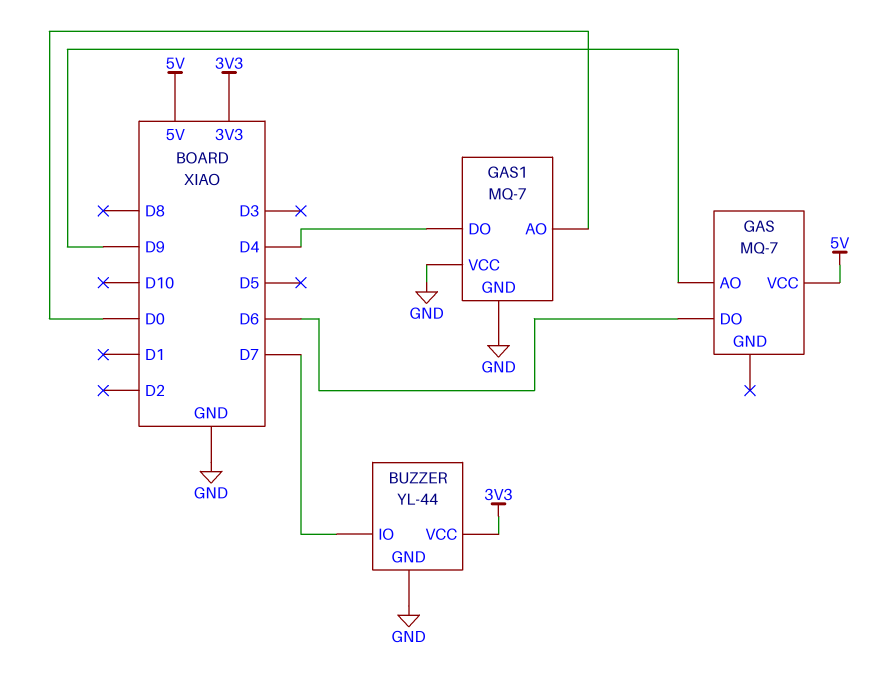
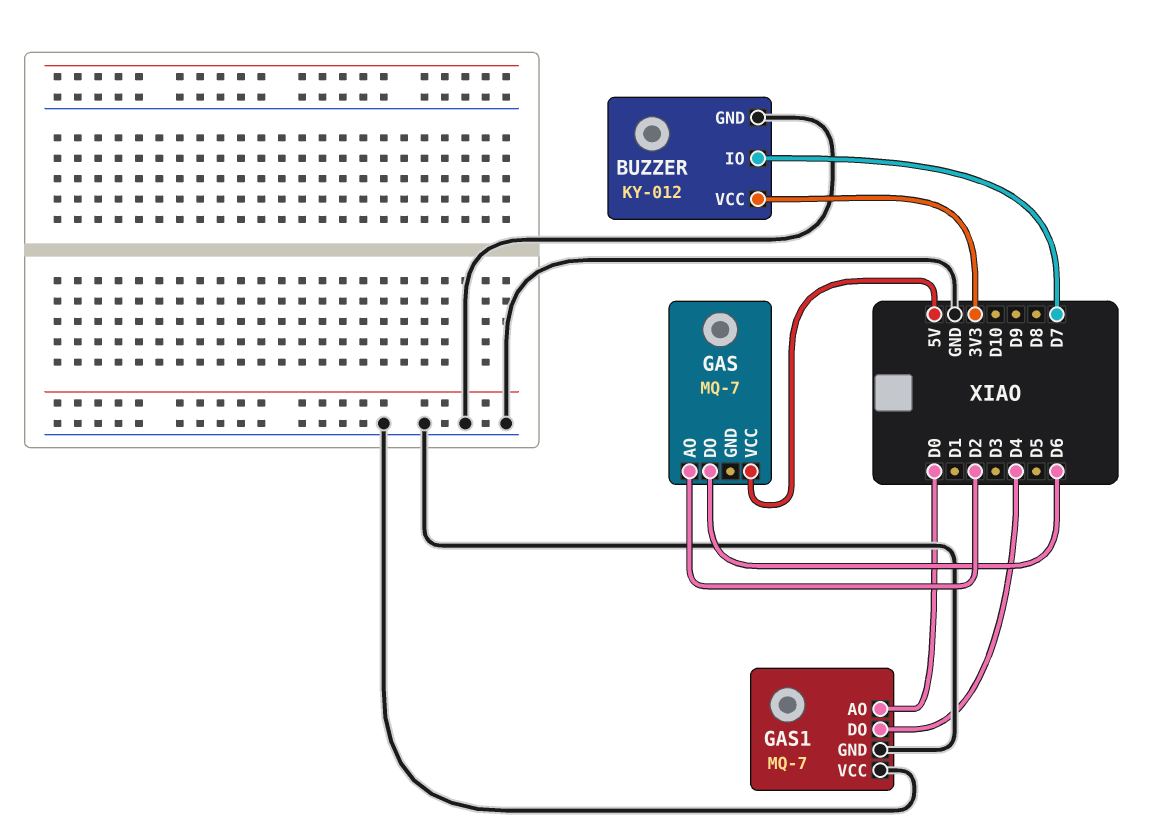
BUZZER: YL-44 -> KY-012
GAS pin AO: D9 -> D2

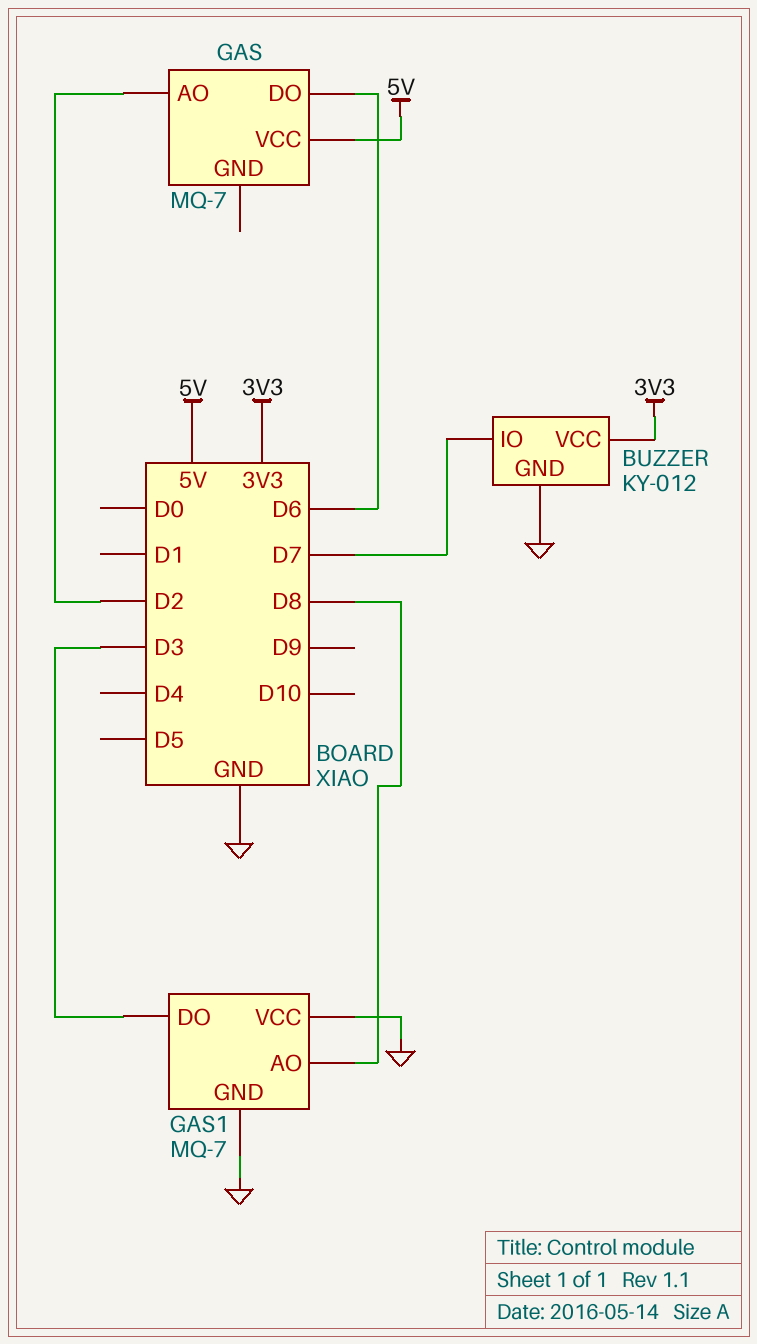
GAS1 pin AO: D0 -> D8
GAS1 pin DO: D4 -> D3

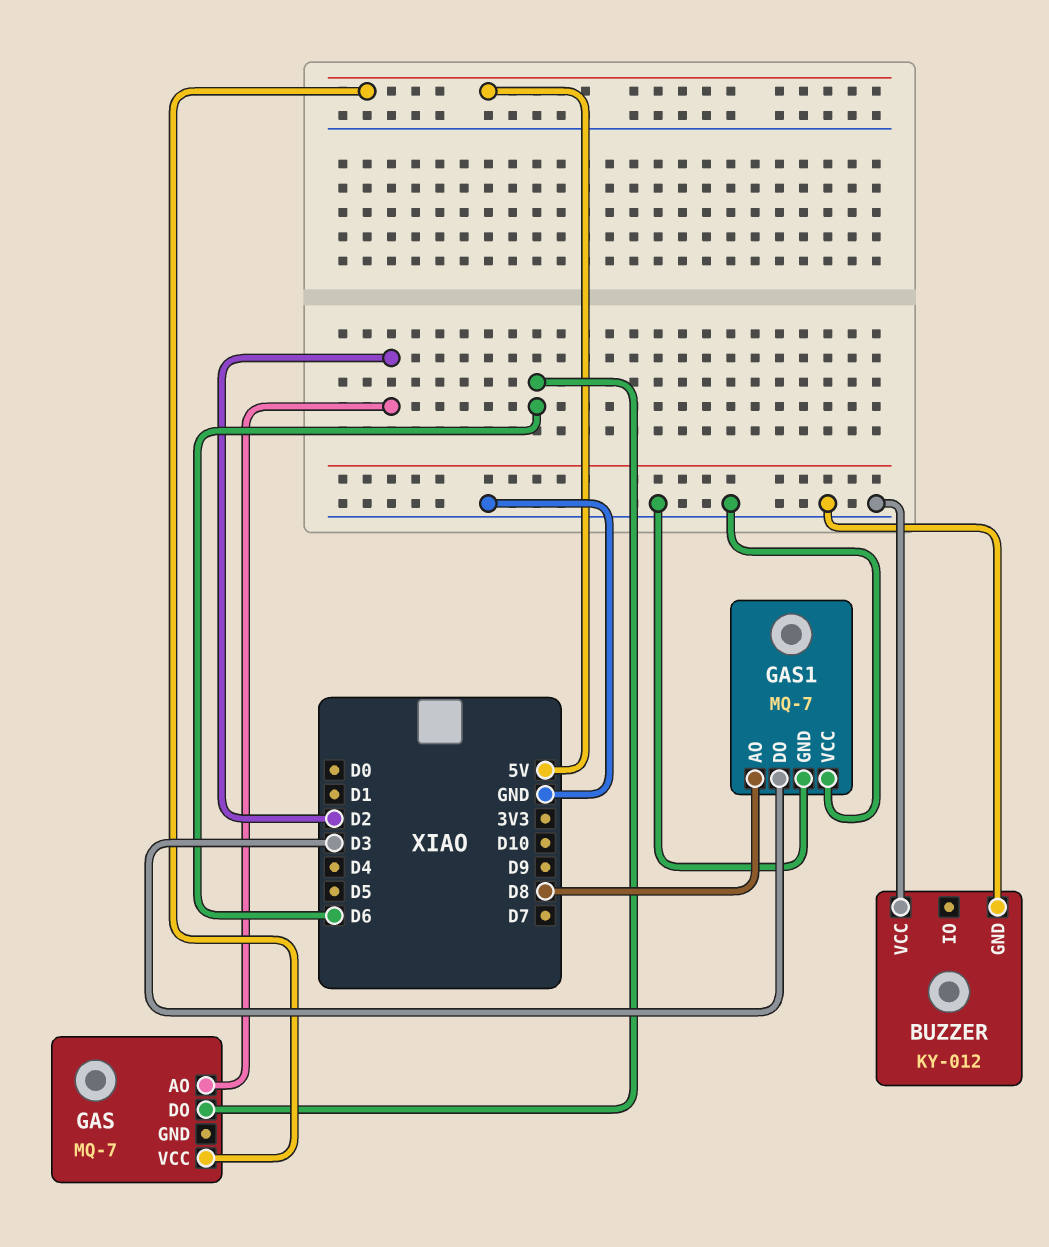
BUZZER pin IO: D7 -> none
BUZZER pin VCC: 3V3 -> GND

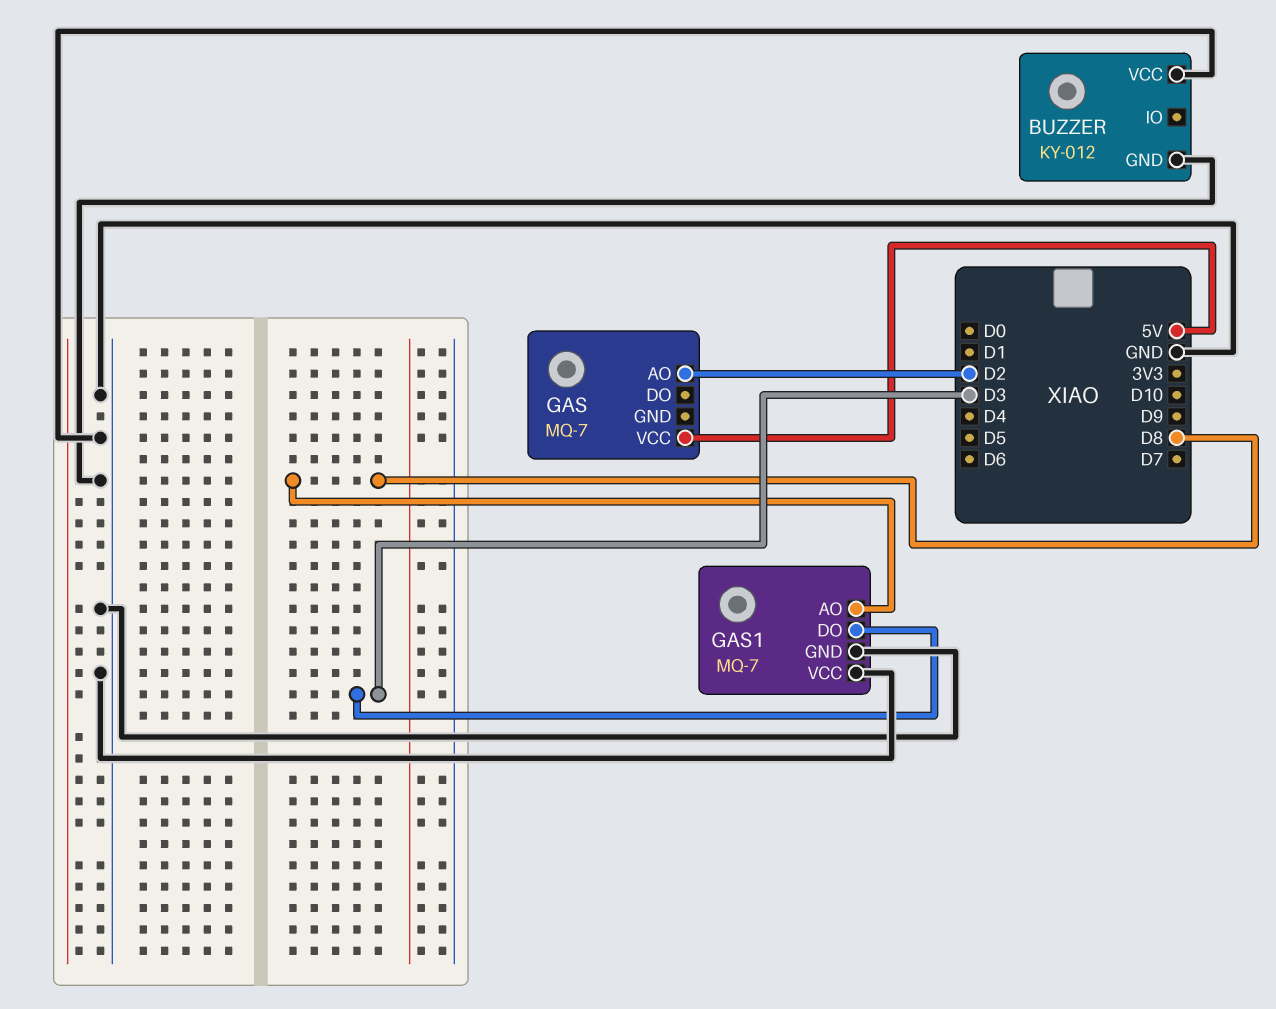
GAS pin DO: D6 -> none

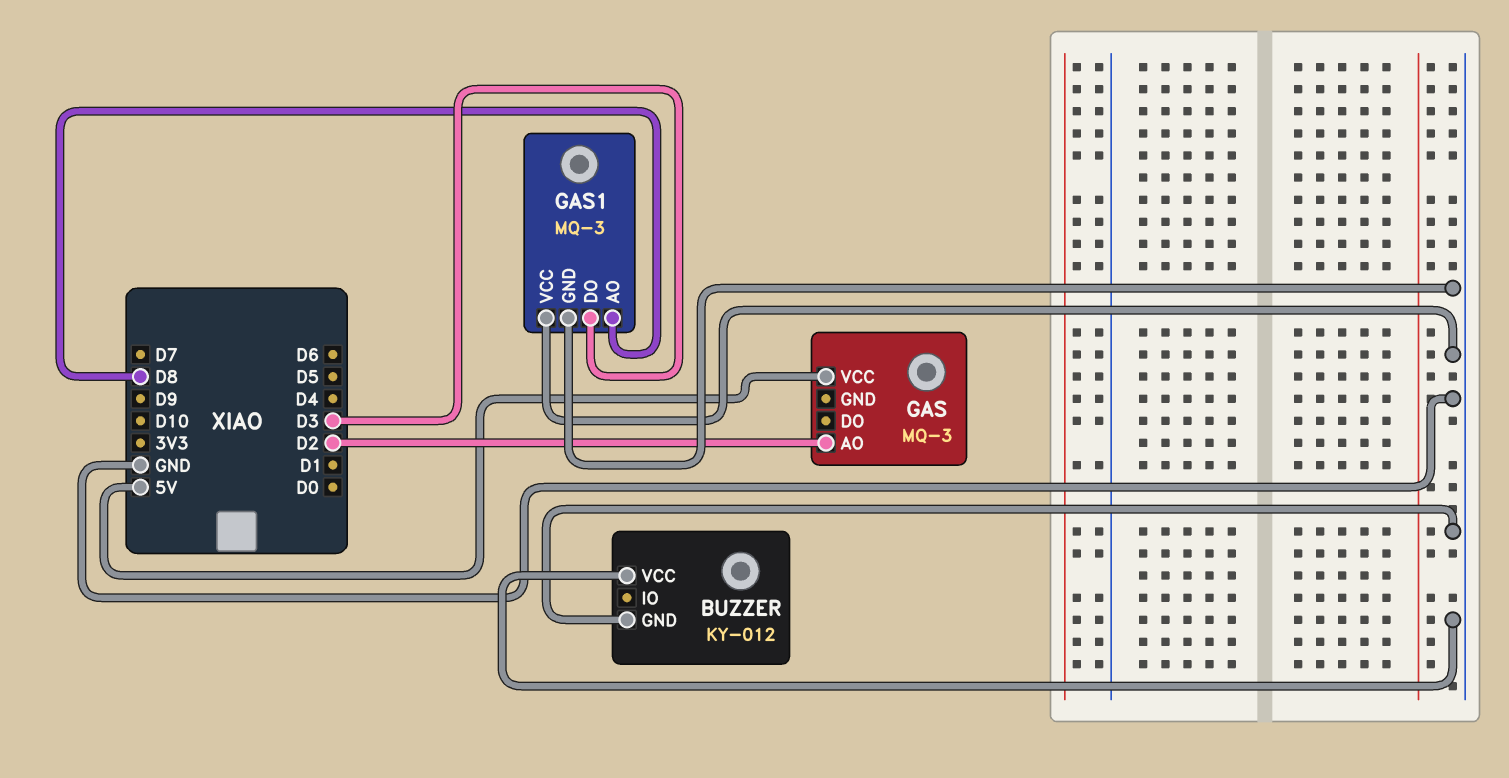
GAS: MQ-7 -> MQ-3
GAS1: MQ-7 -> MQ-3

